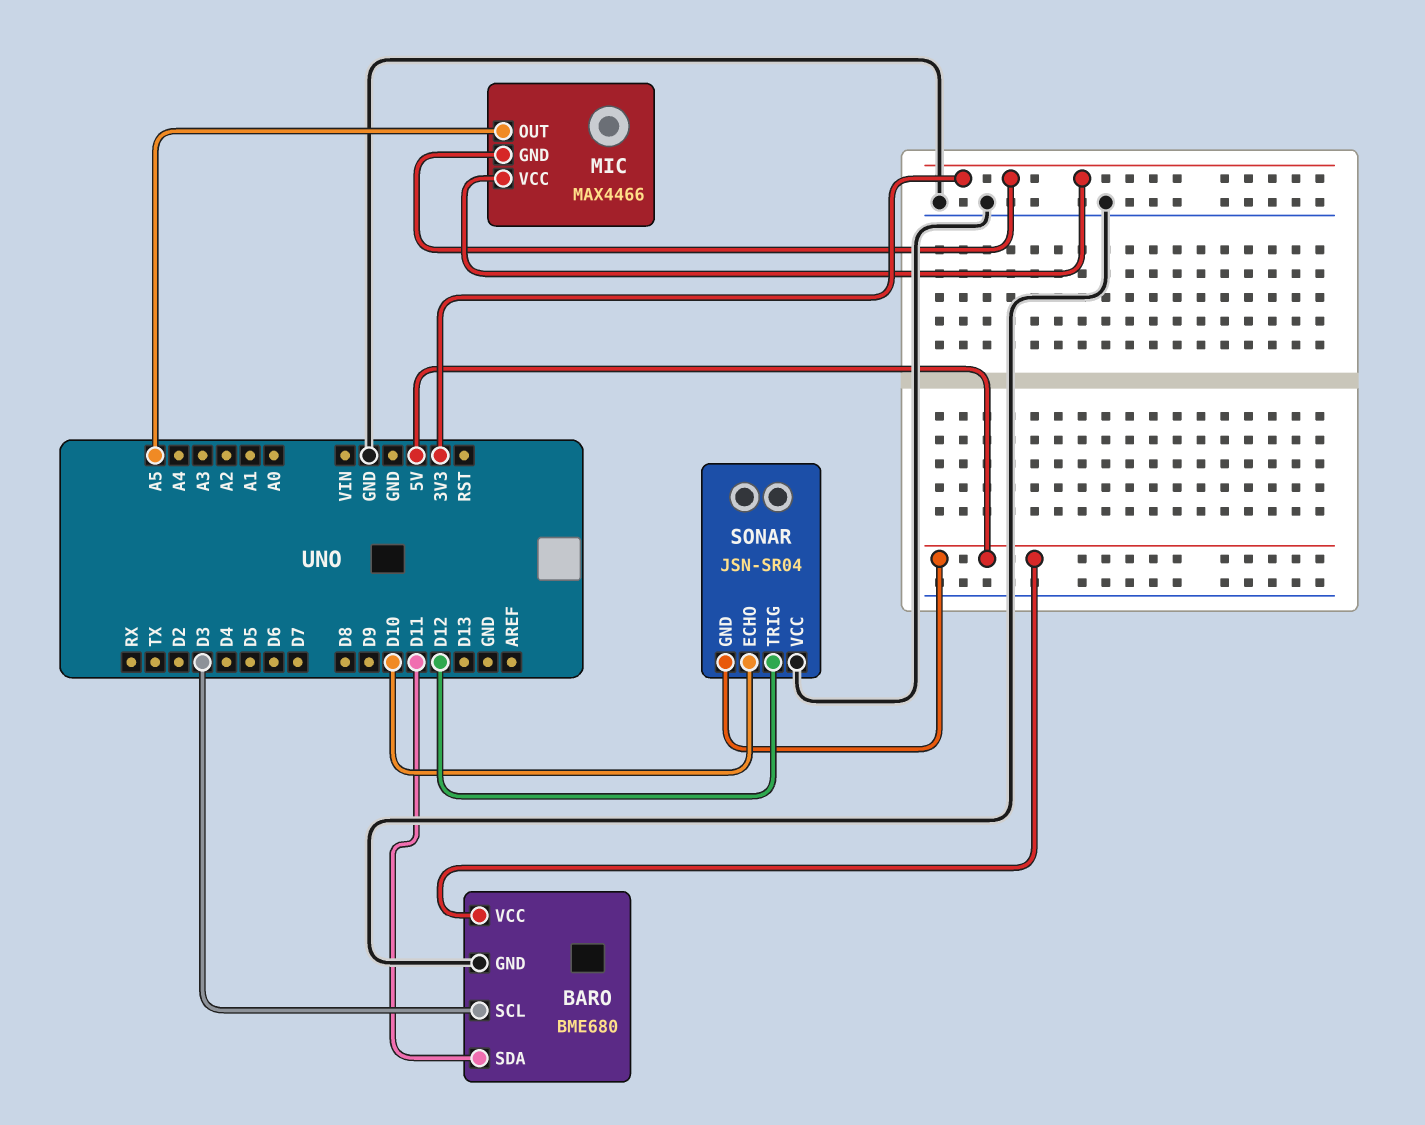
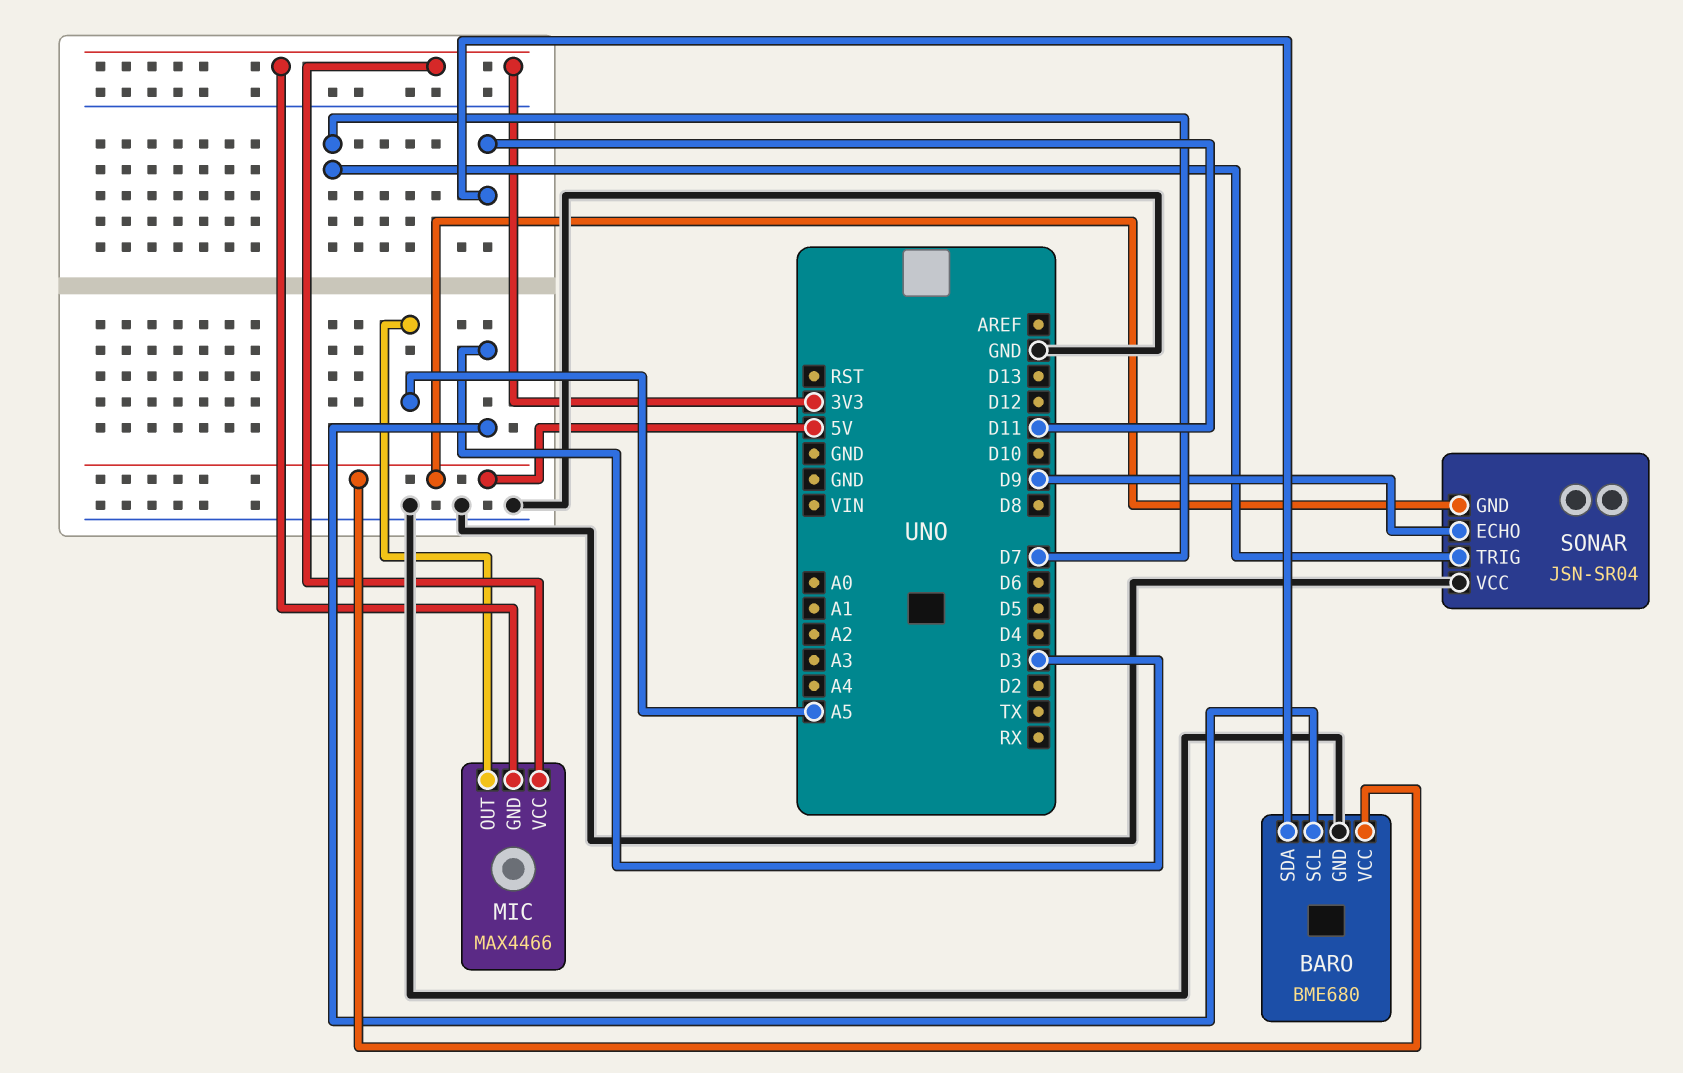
SONAR pin ECHO: D10 -> D9
SONAR pin TRIG: D12 -> D7

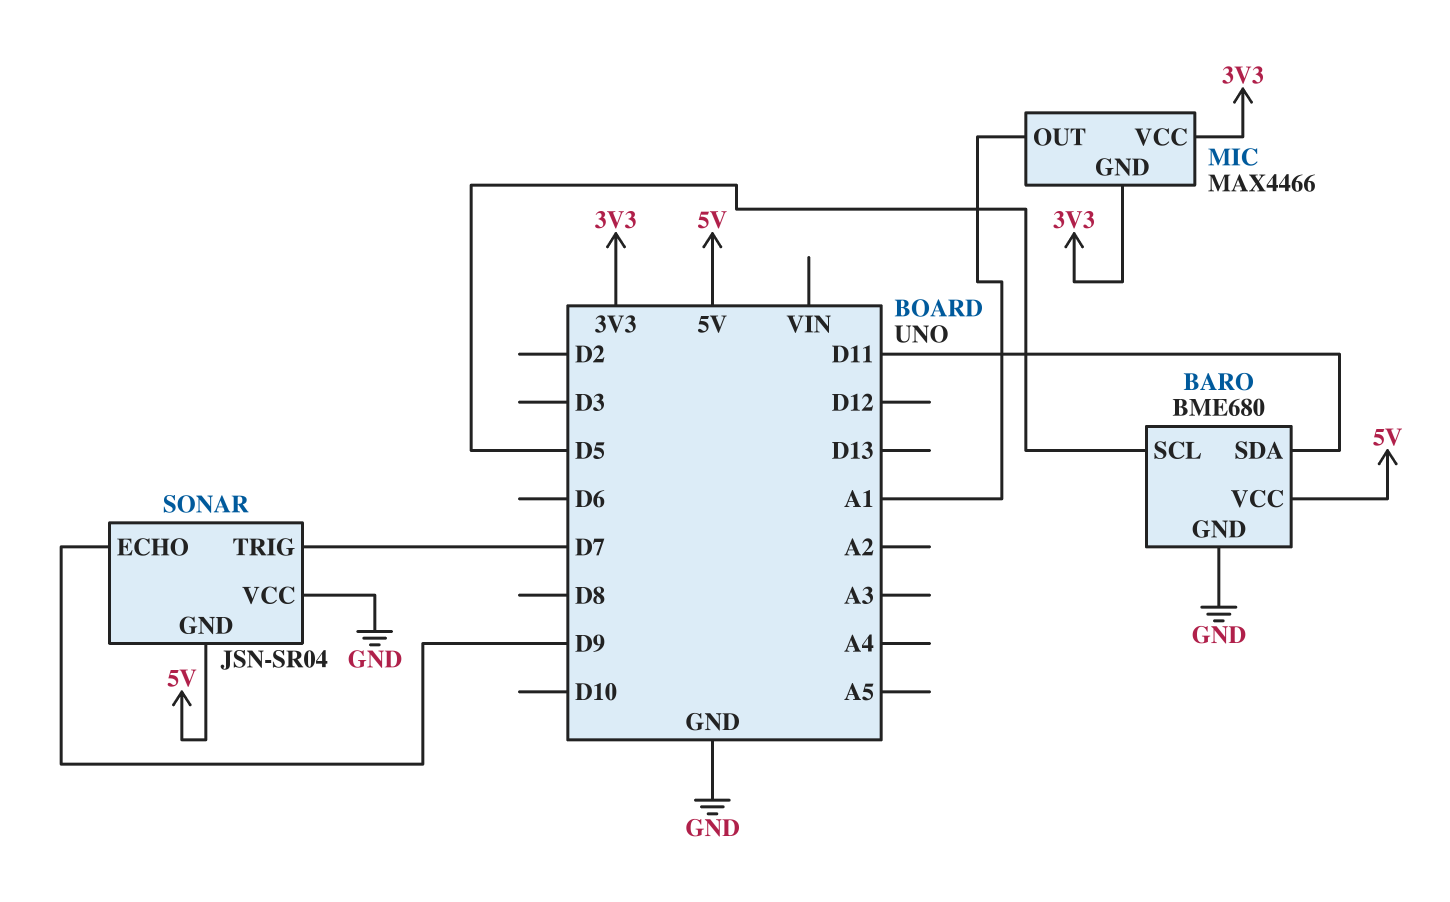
BARO pin SCL: D3 -> D5
MIC pin OUT: A5 -> A1

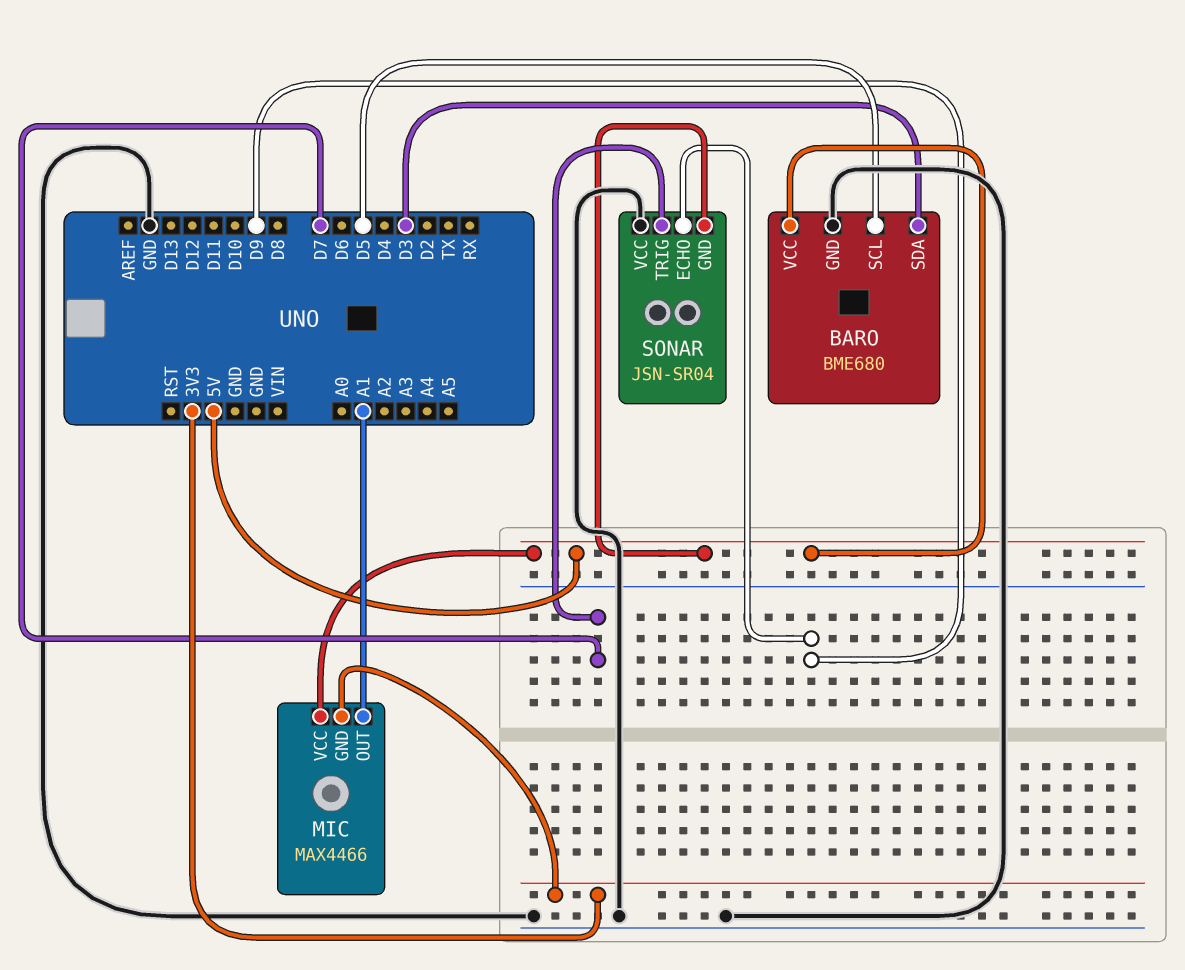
BARO pin SDA: D11 -> D3
MIC pin VCC: 3V3 -> 5V

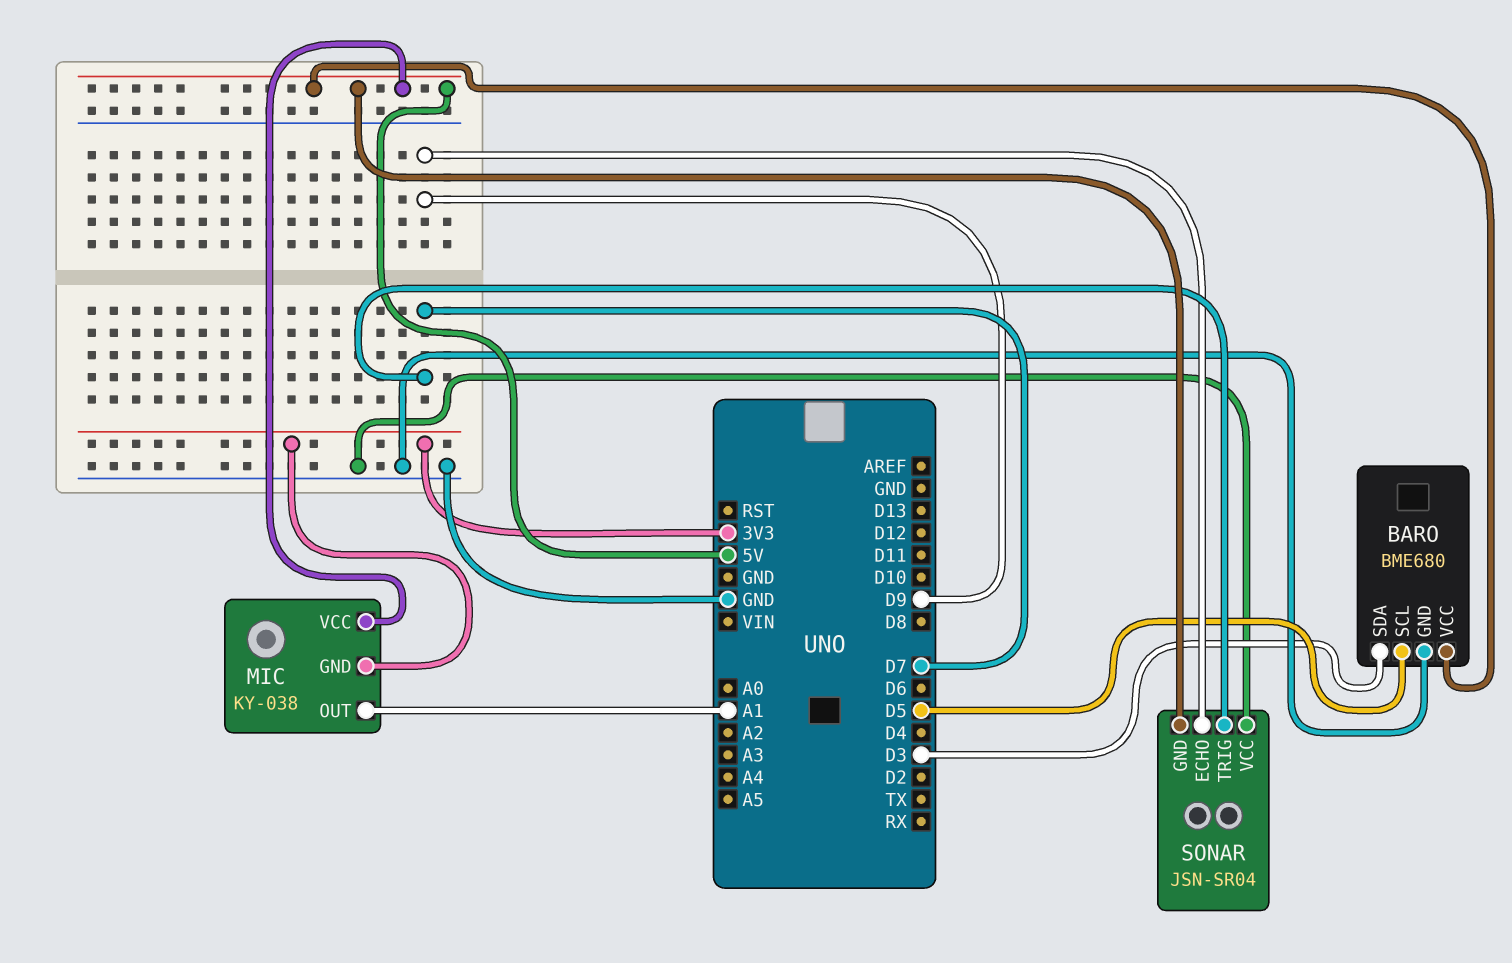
MIC: MAX4466 -> KY-038

